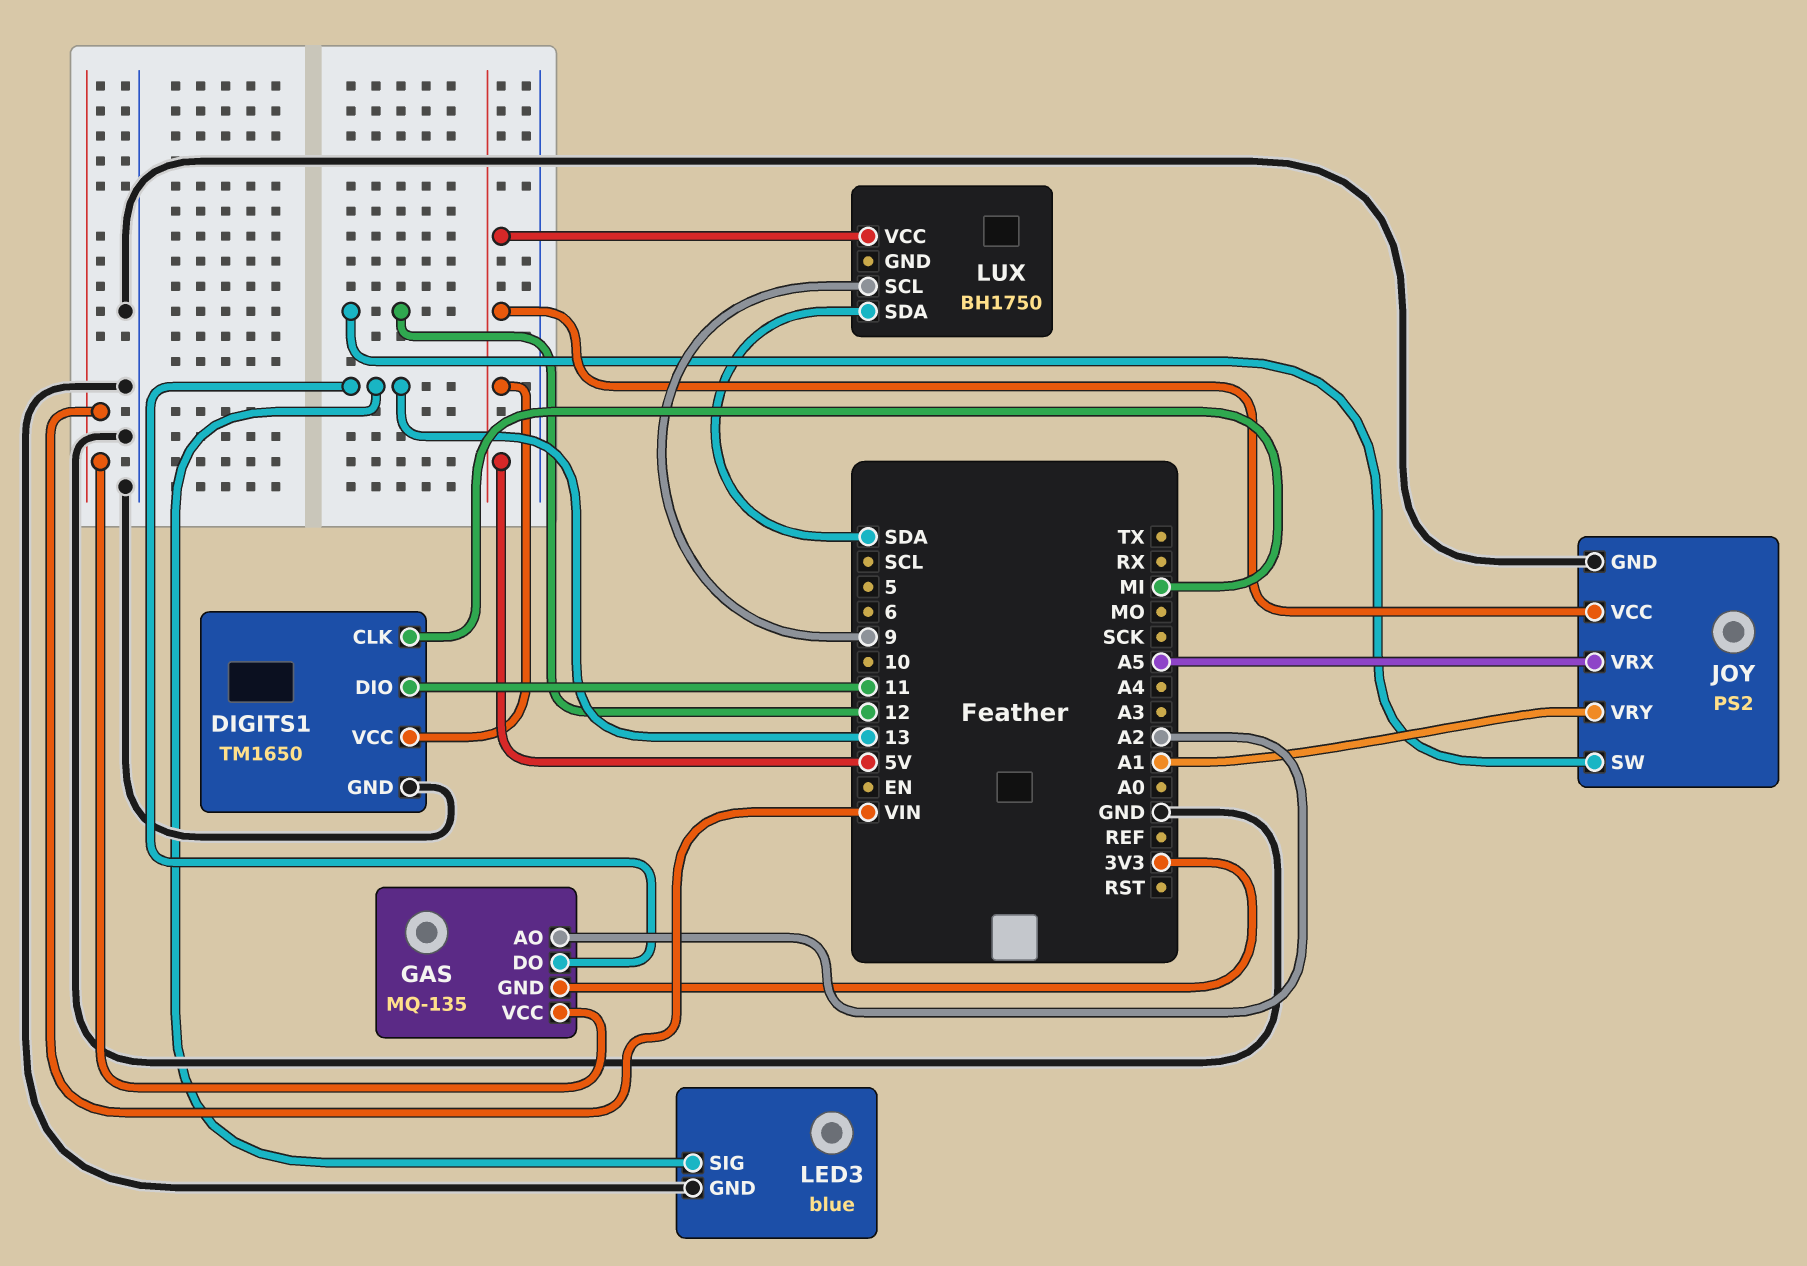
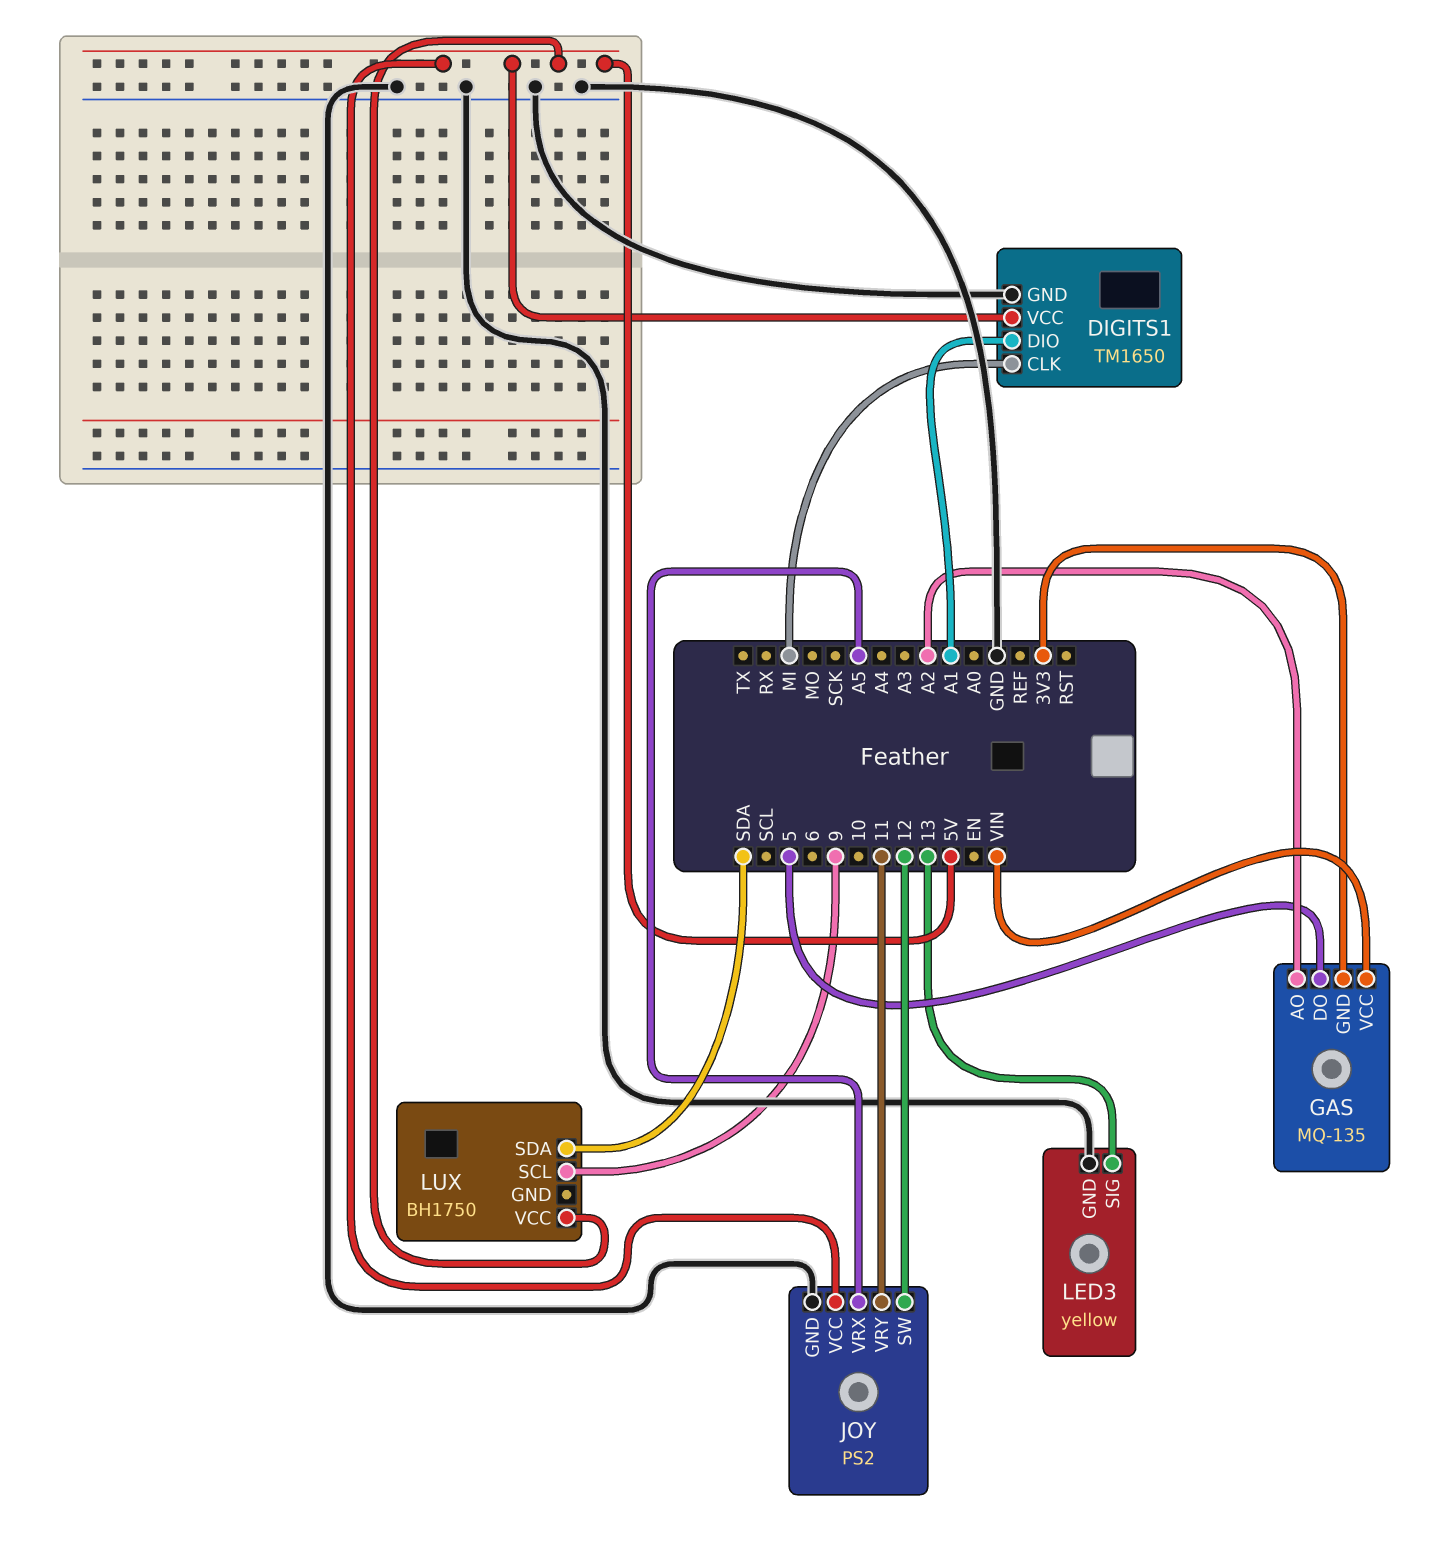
DIGITS1 pin DIO: 11 -> A1
GAS pin DO: 13 -> 5
JOY pin VRY: A1 -> 11
LED3: blue -> yellow

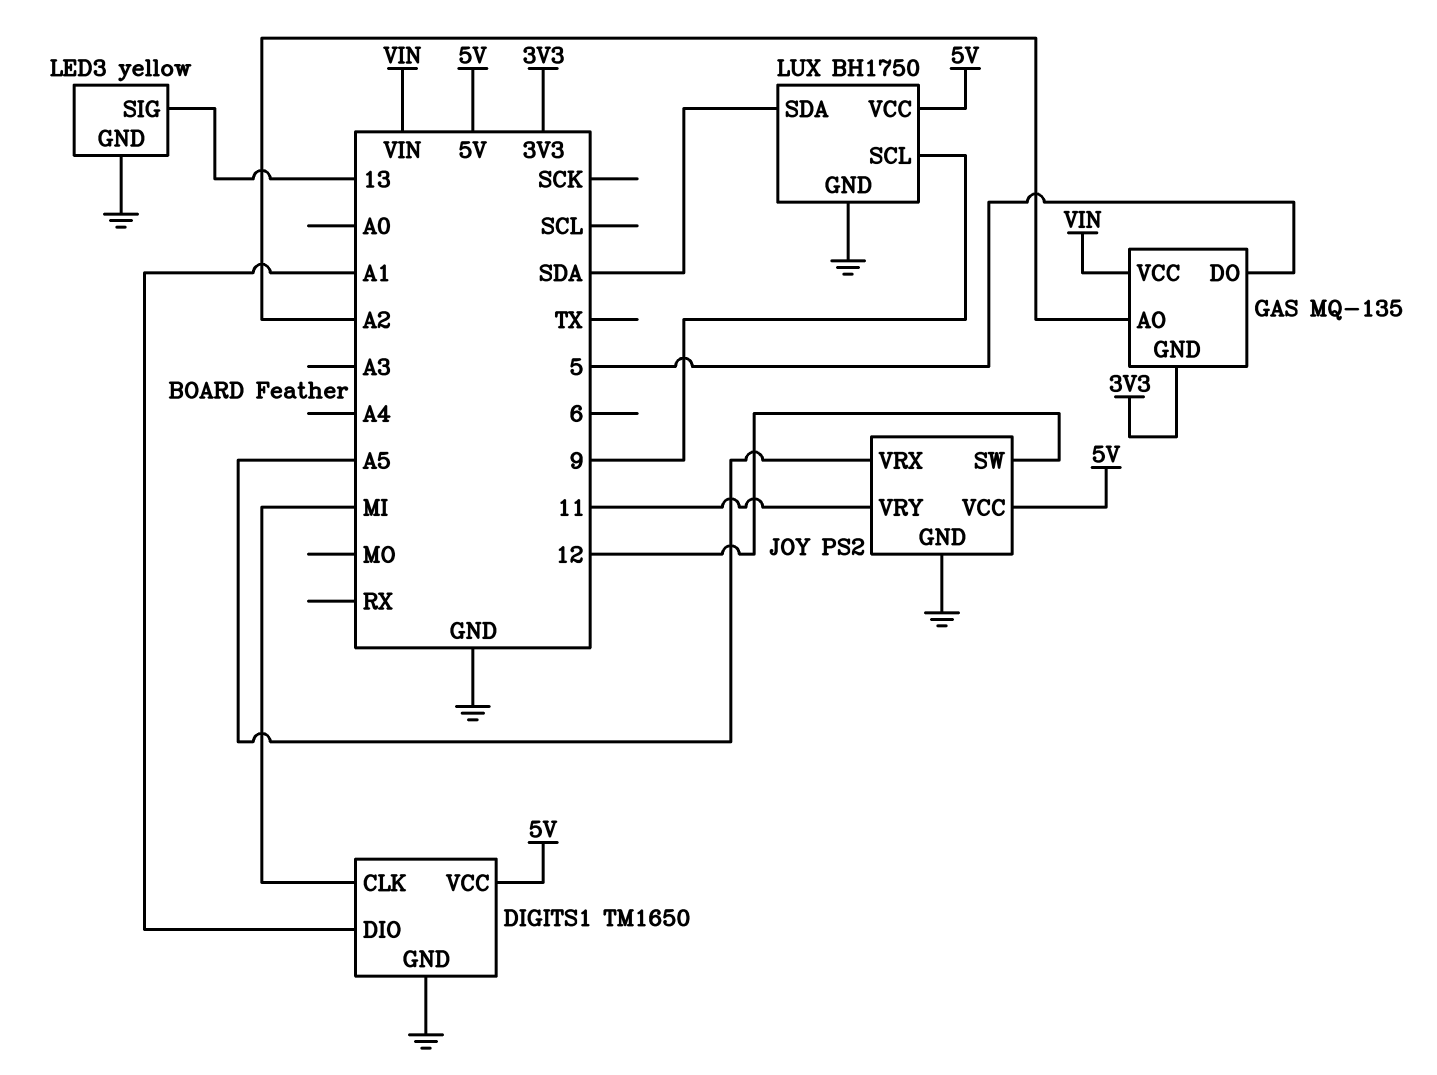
LUX pin GND: none -> GND

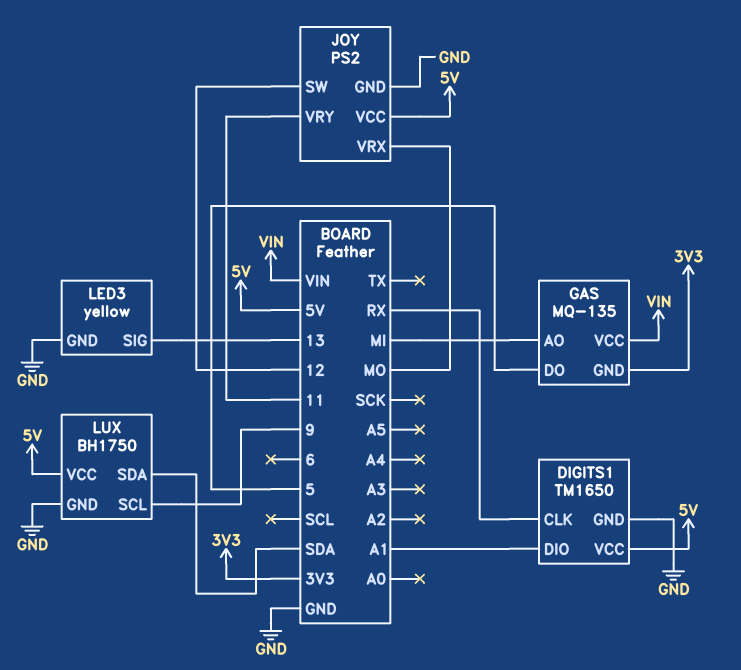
DIGITS1 pin CLK: MI -> RX
GAS pin AO: A2 -> MI
JOY pin VRX: A5 -> MO

